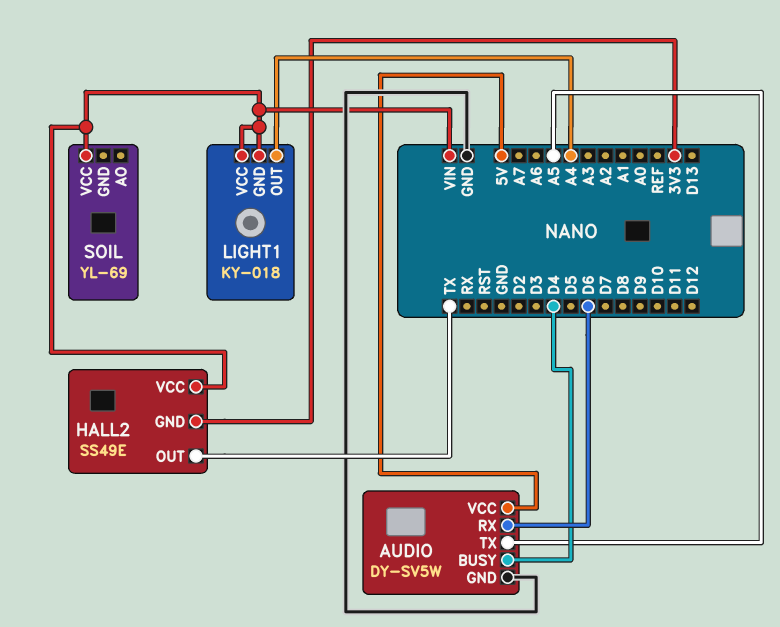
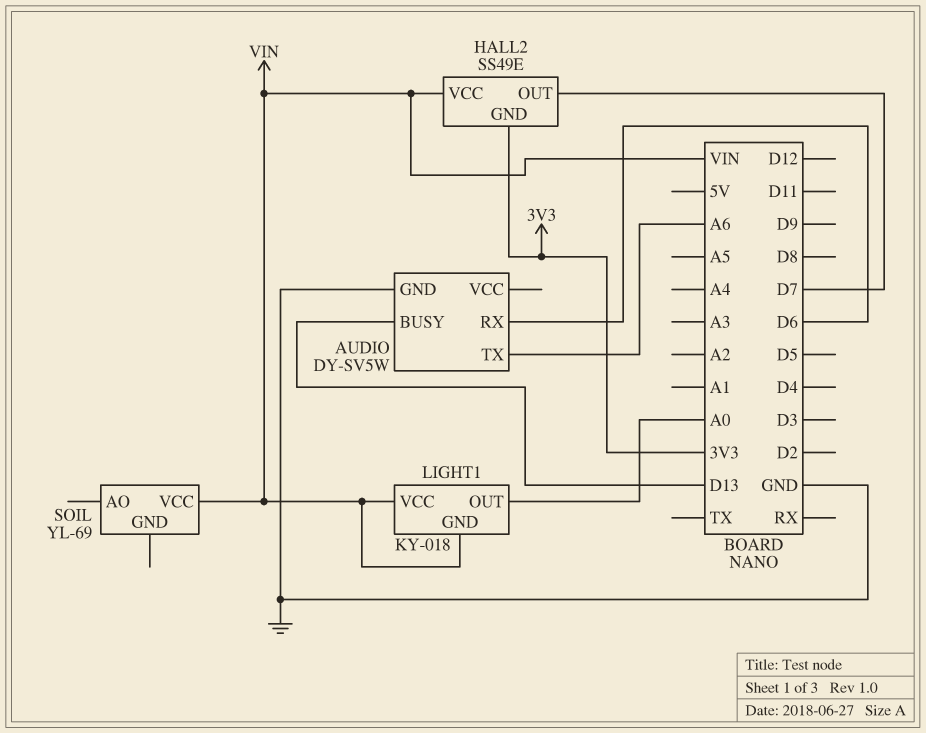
AUDIO pin BUSY: D4 -> D13
AUDIO pin TX: A5 -> A6
AUDIO pin VCC: 5V -> none
HALL2 pin OUT: TX -> D7
LIGHT1 pin OUT: A4 -> A0

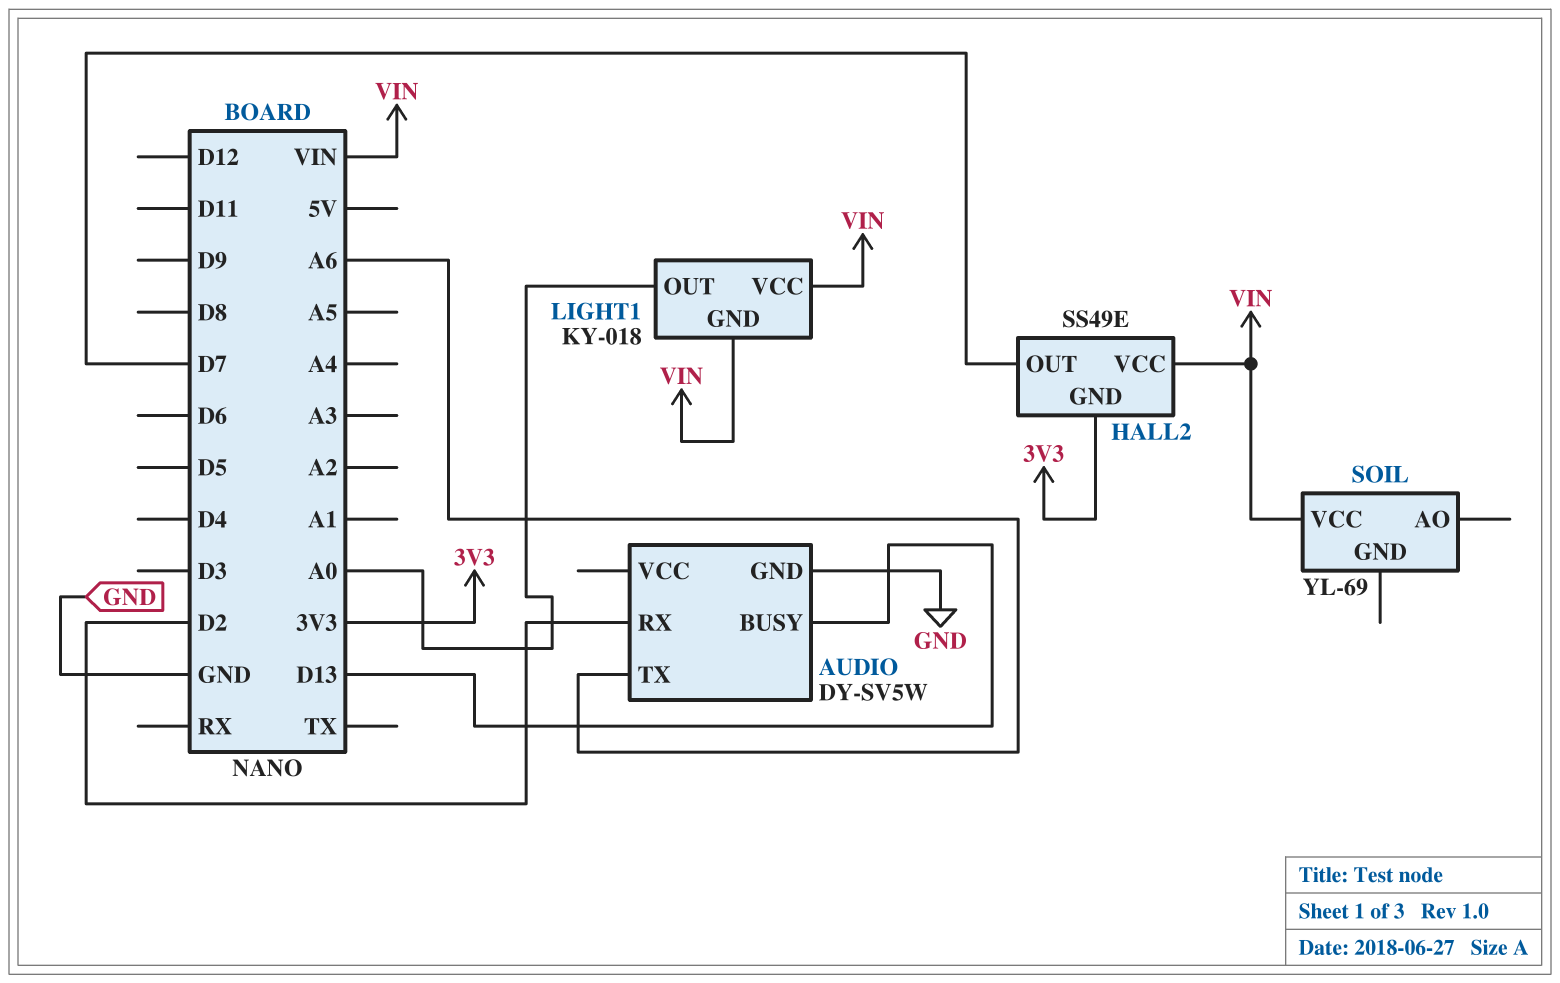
AUDIO pin RX: D6 -> D2

